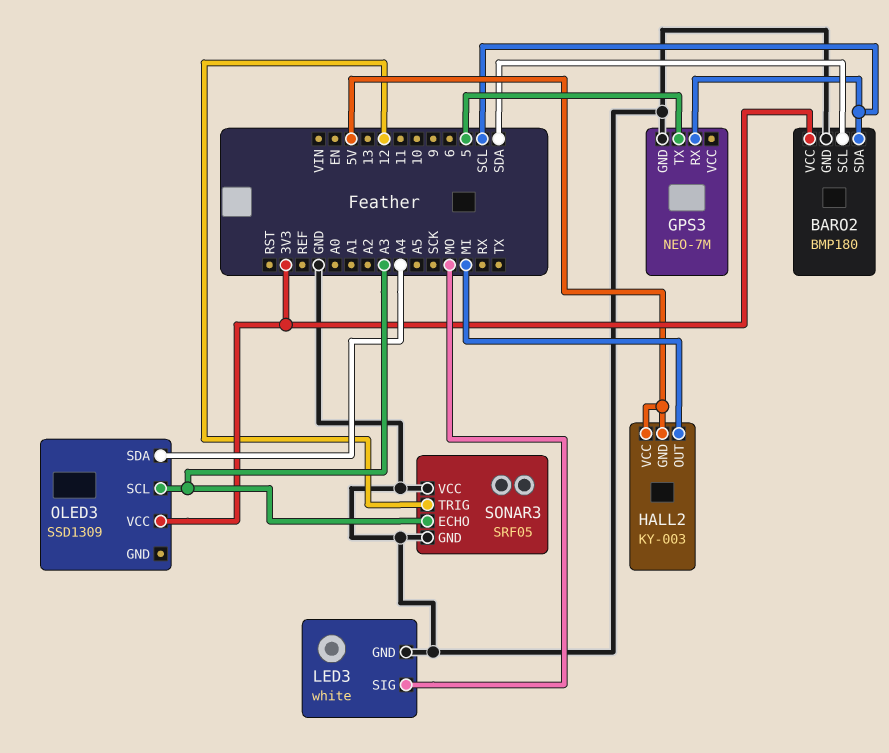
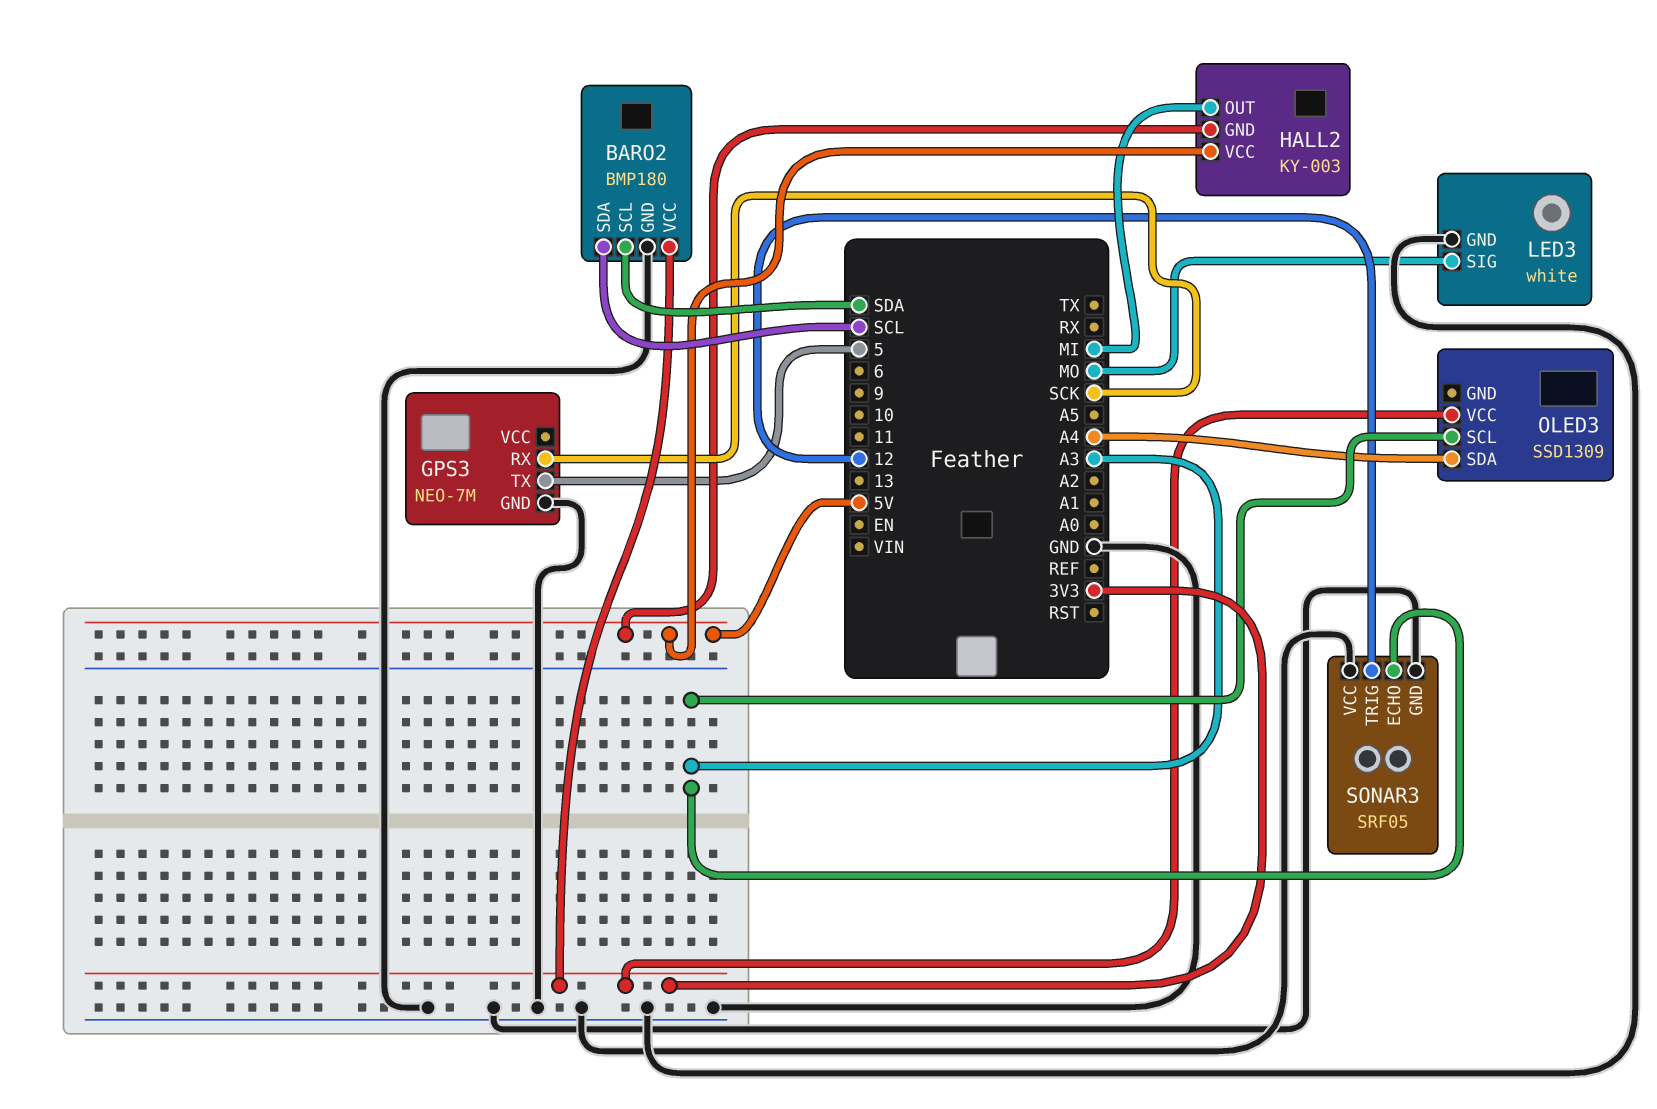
GPS3 pin RX: SCL -> SCK

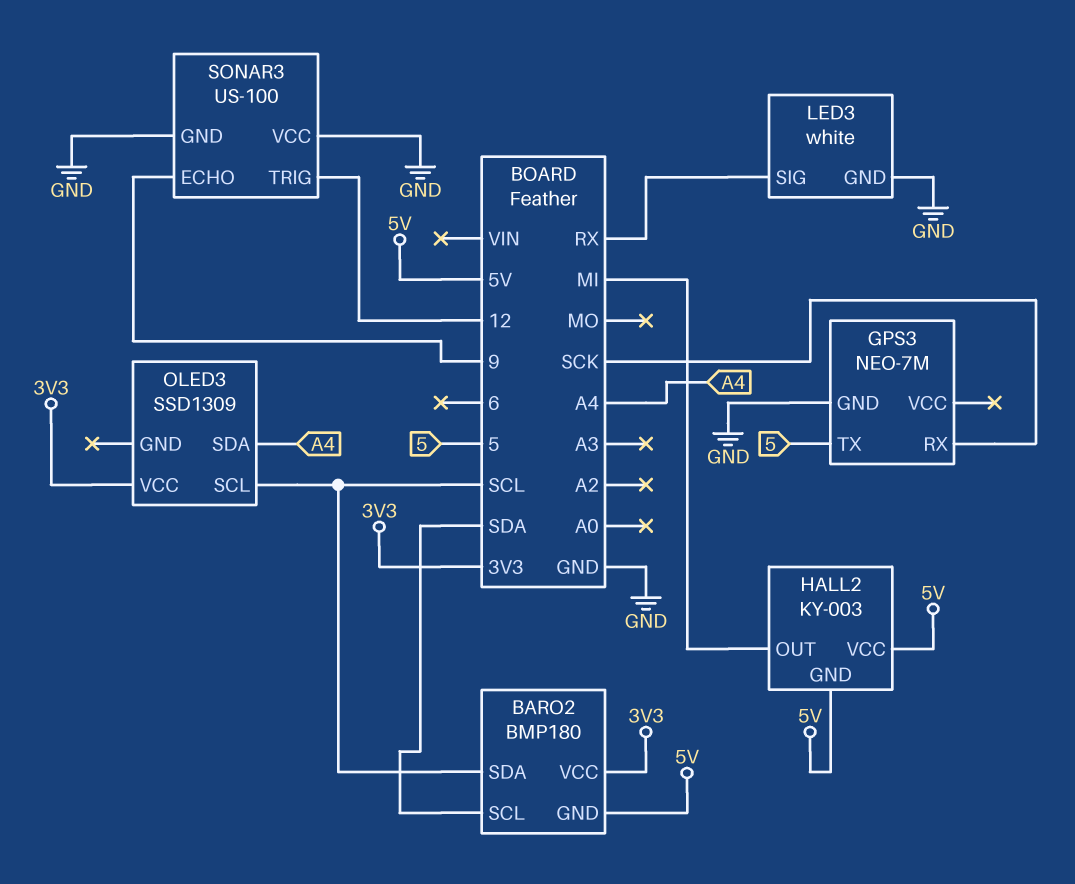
BARO2 pin GND: GND -> 5V
LED3 pin SIG: MO -> RX
OLED3 pin SCL: A3 -> SCL
SONAR3: SRF05 -> US-100
SONAR3 pin ECHO: A3 -> 9

